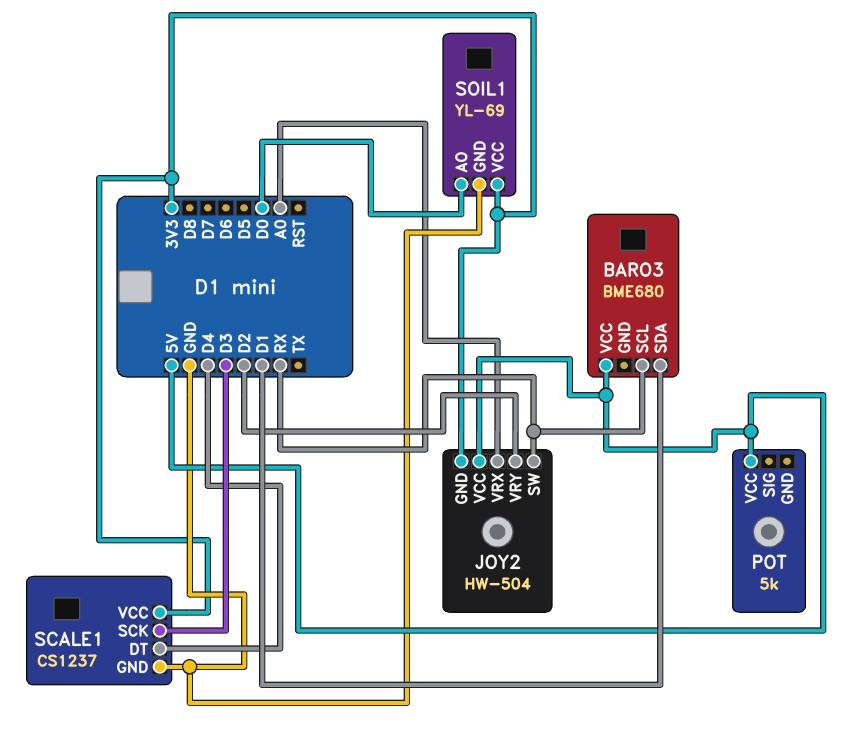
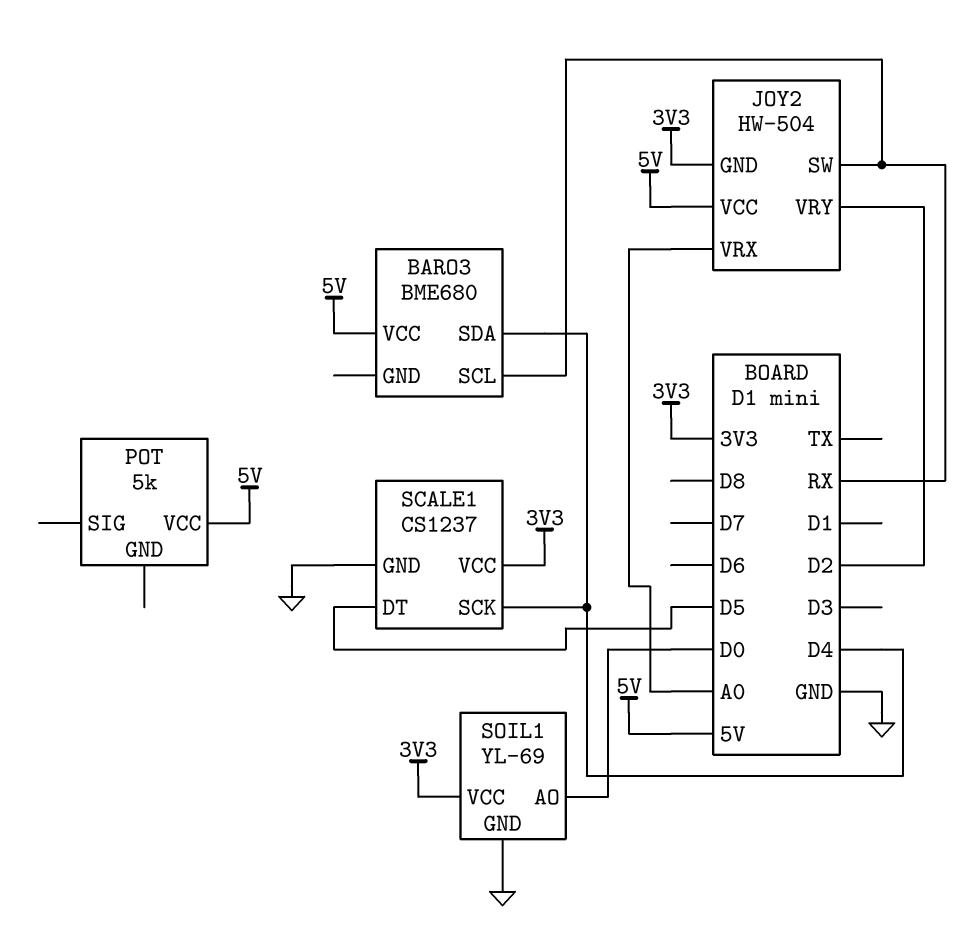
BARO3 pin SDA: D1 -> D4
SCALE1 pin DT: D4 -> D5
SCALE1 pin SCK: D3 -> D4

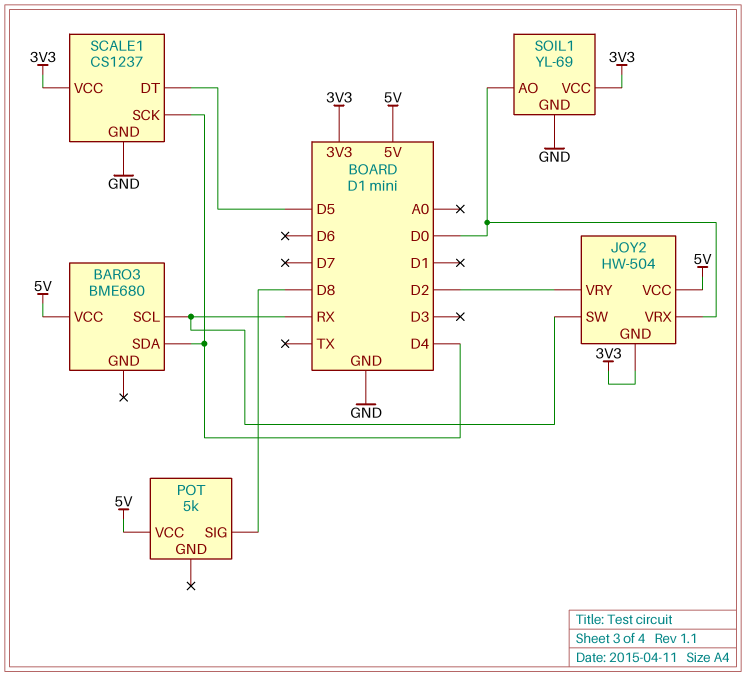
JOY2 pin VRX: A0 -> D0
POT pin SIG: none -> D8

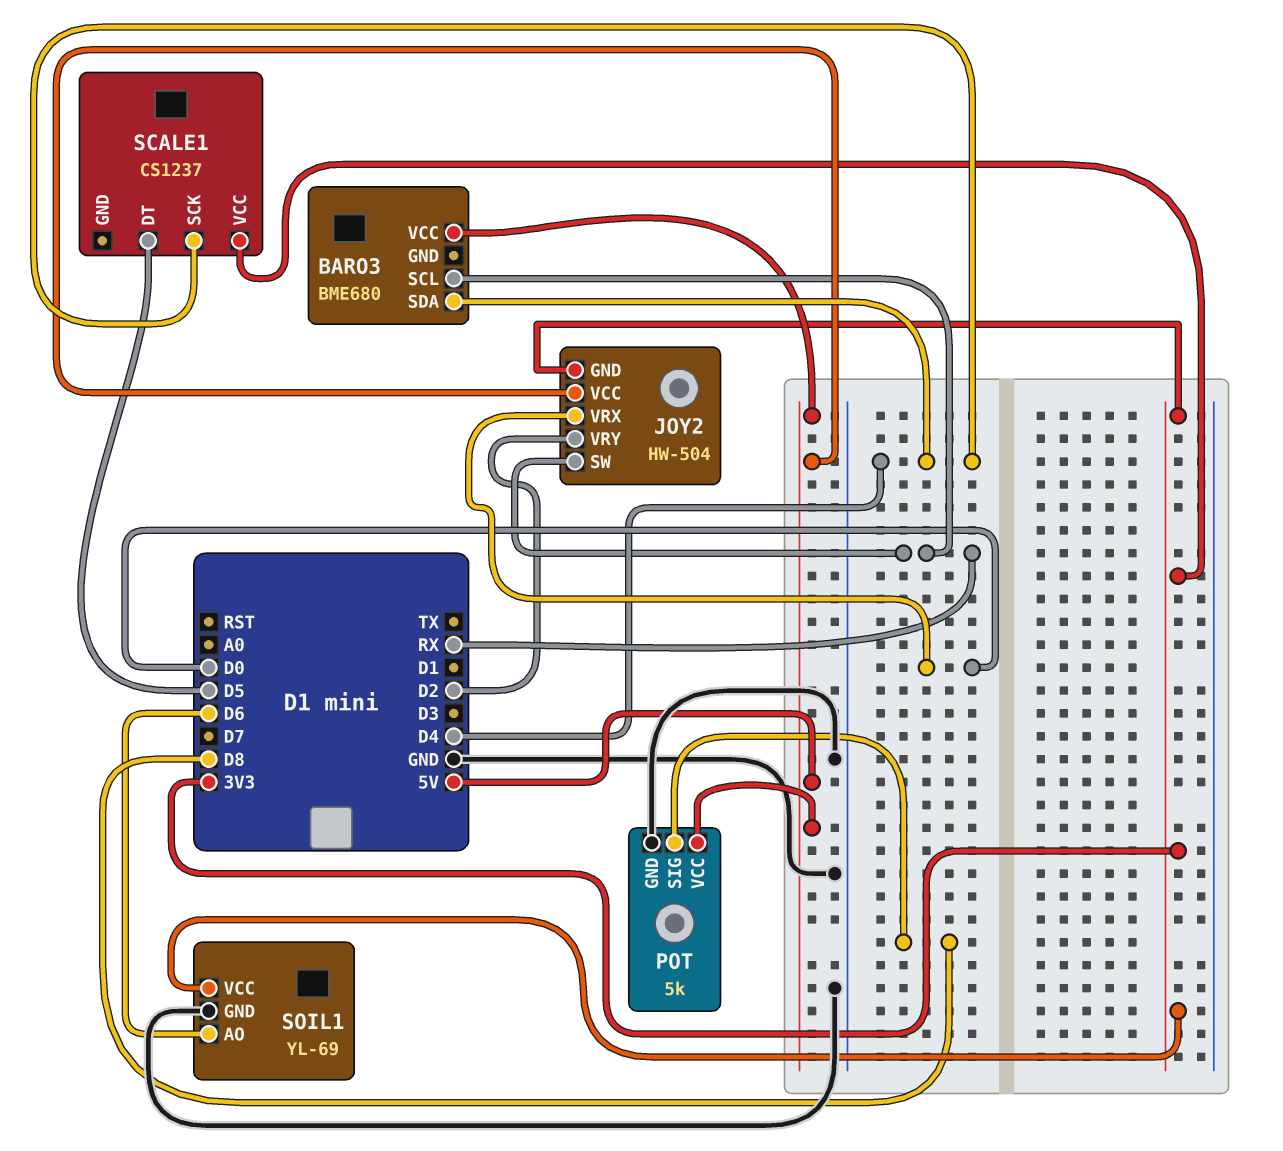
POT pin GND: none -> GND
SCALE1 pin GND: GND -> none
SOIL1 pin AO: D0 -> D6

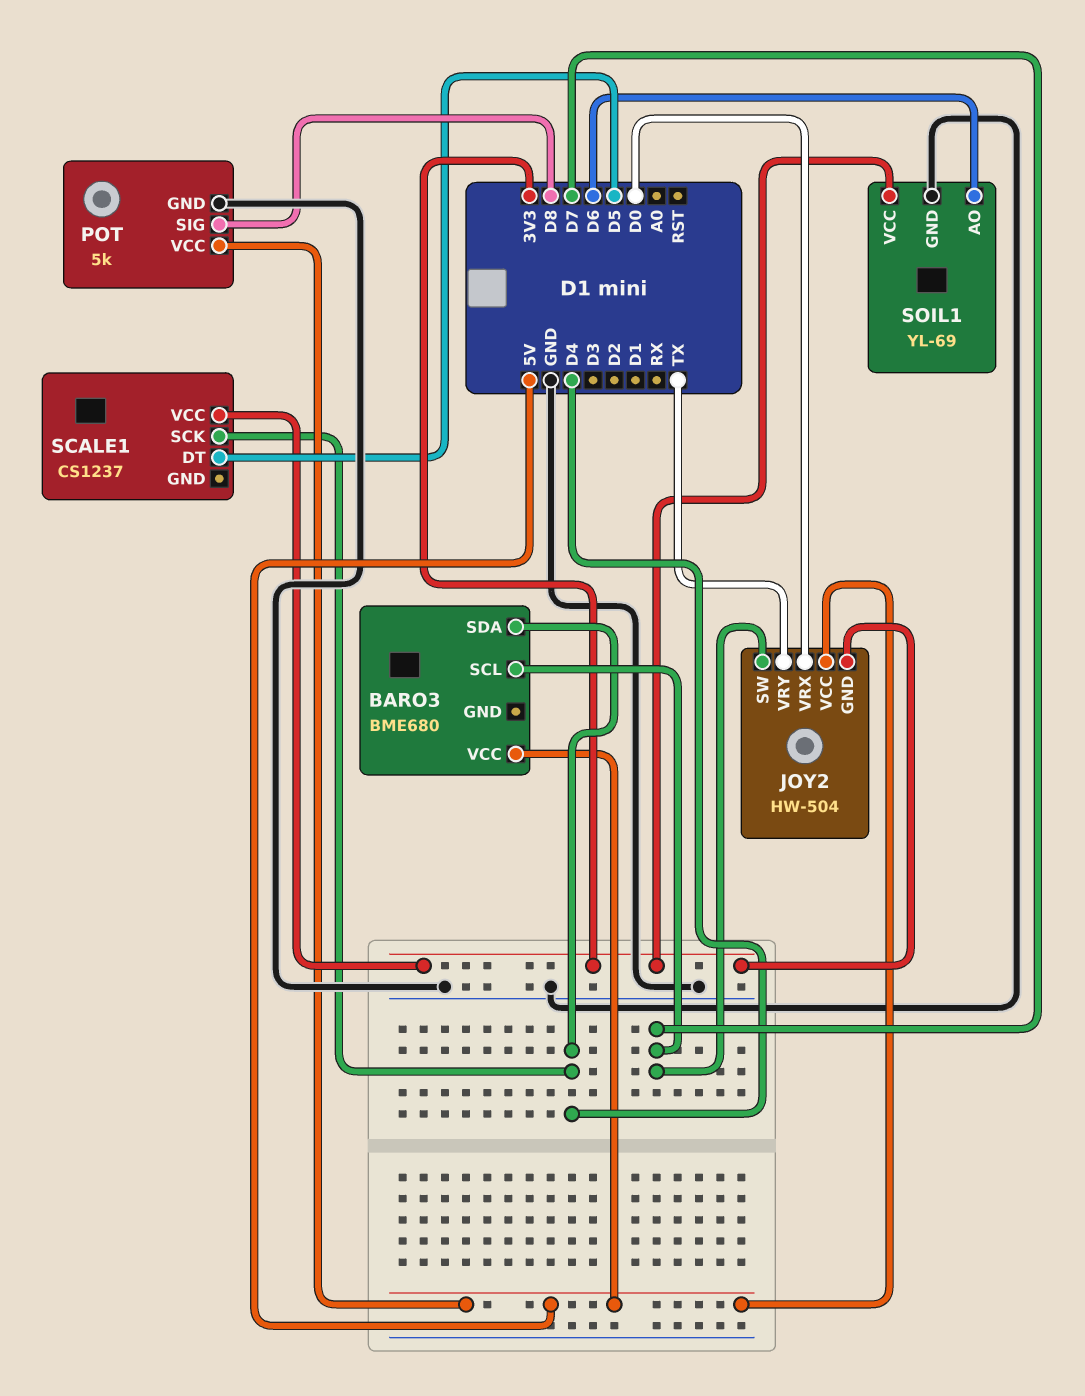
BARO3 pin SCL: RX -> D7
JOY2 pin SW: RX -> D7
JOY2 pin VRY: D2 -> TX

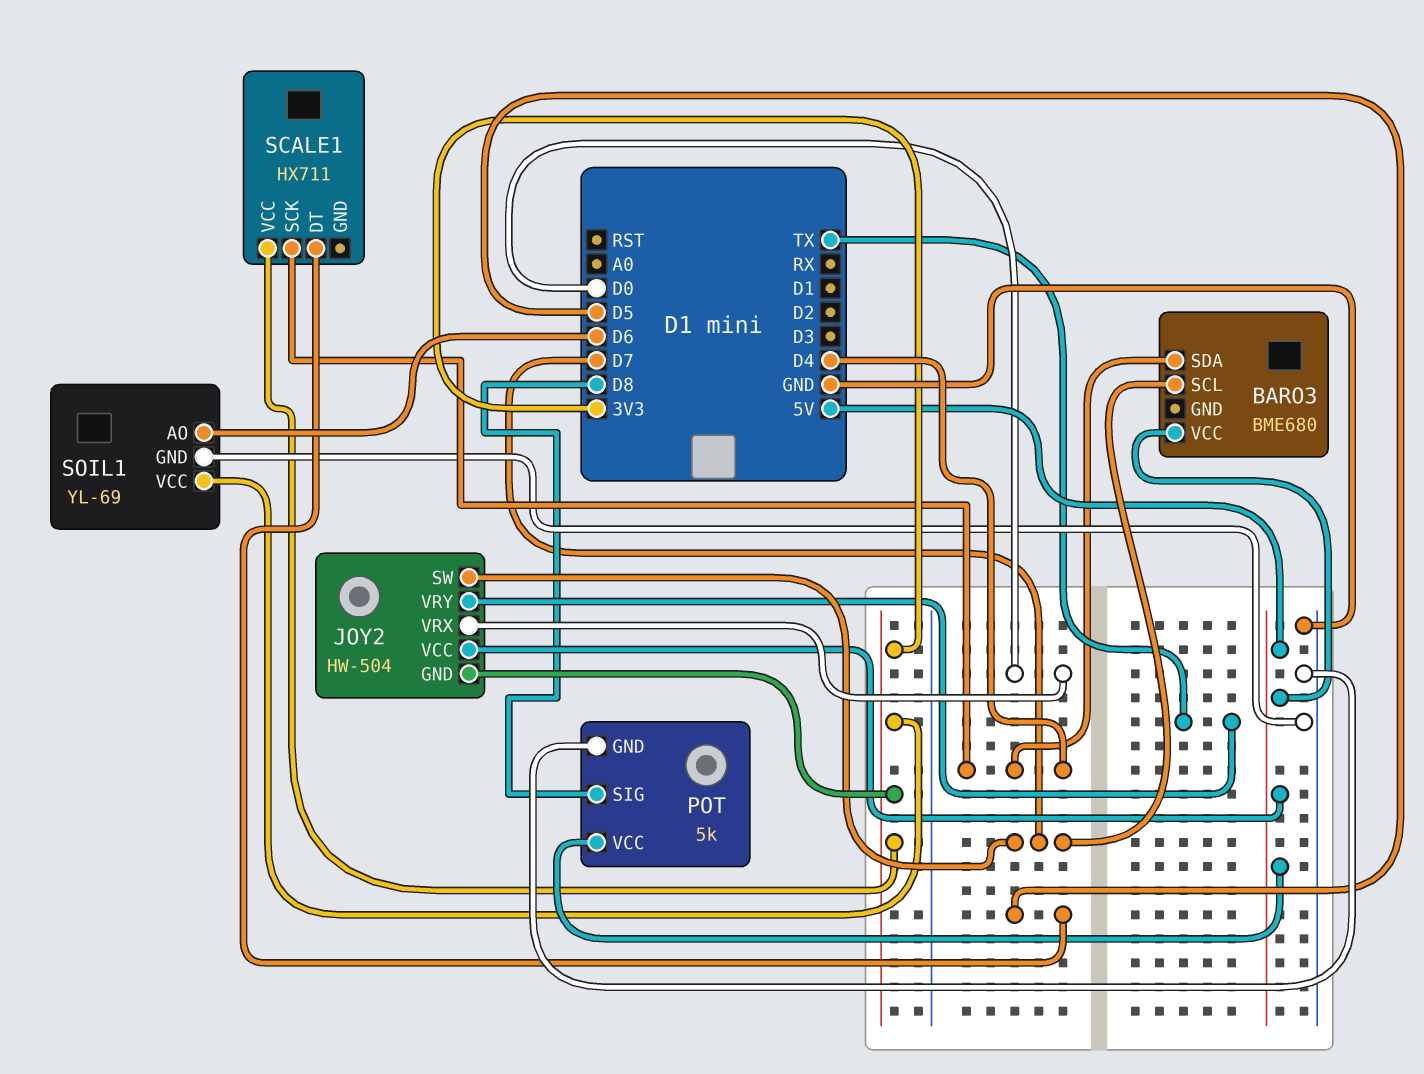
SCALE1: CS1237 -> HX711

